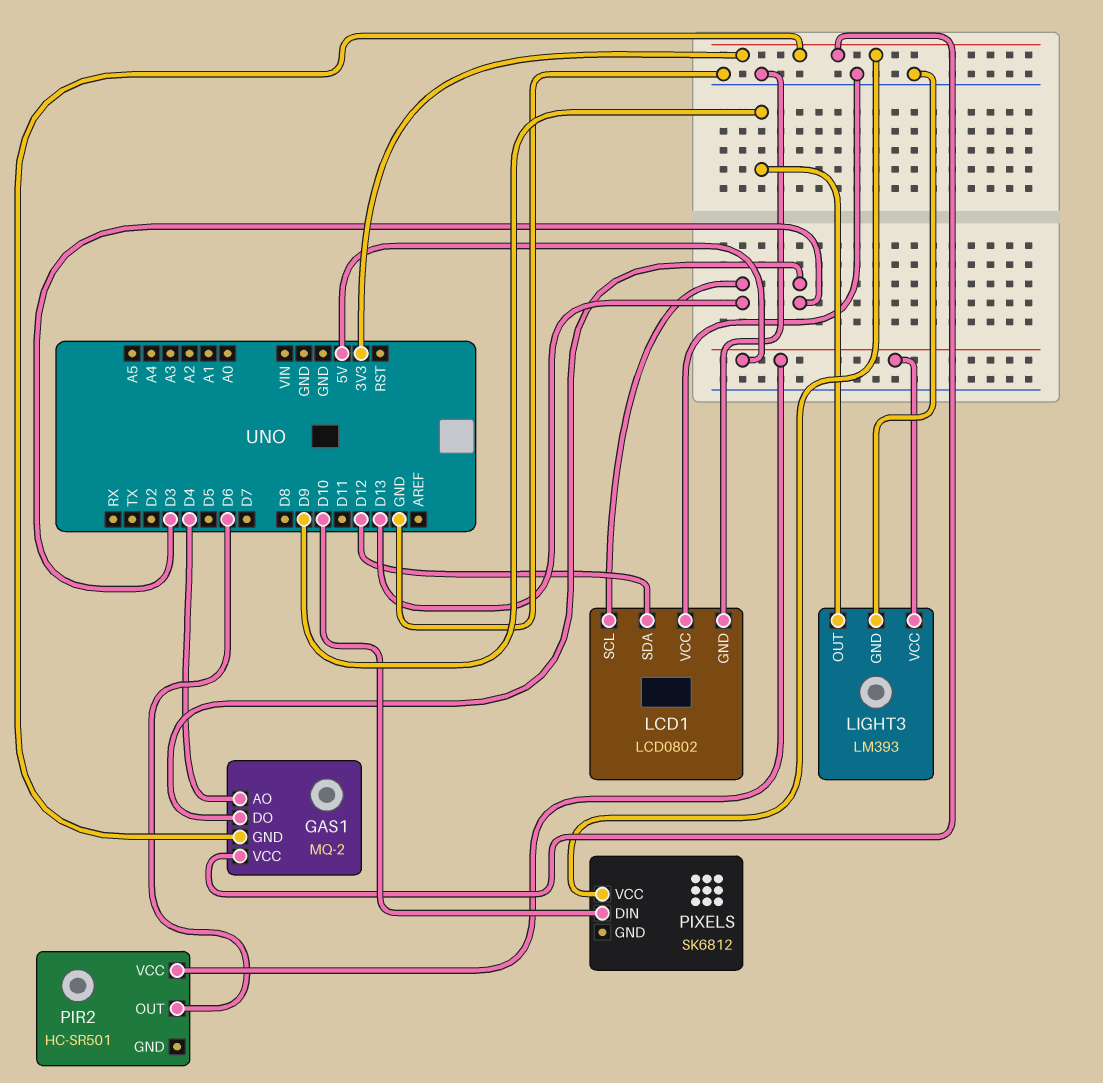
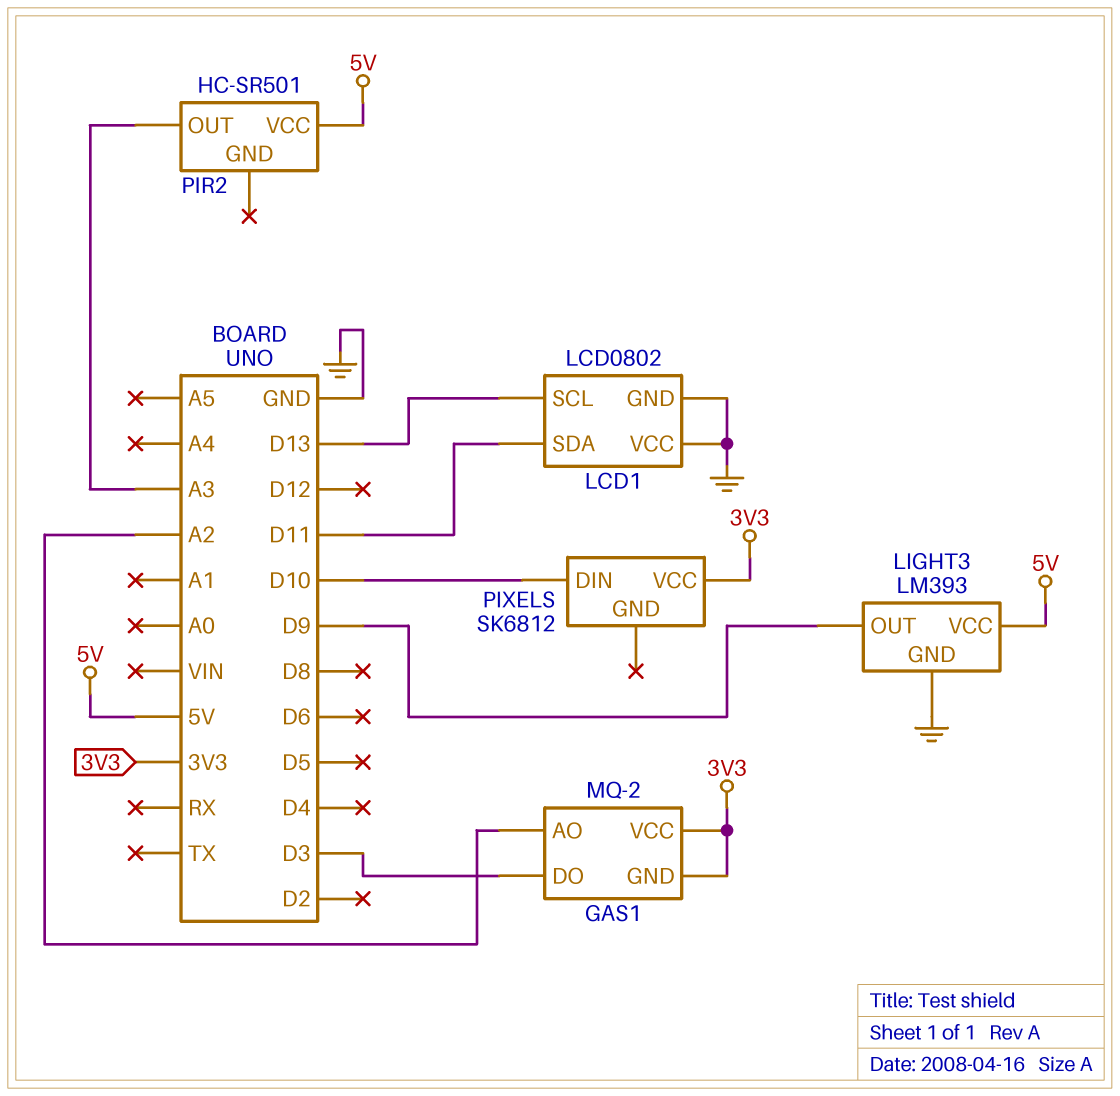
GAS1 pin AO: D4 -> A2
LCD1 pin SDA: D12 -> D11
PIR2 pin OUT: D6 -> A3

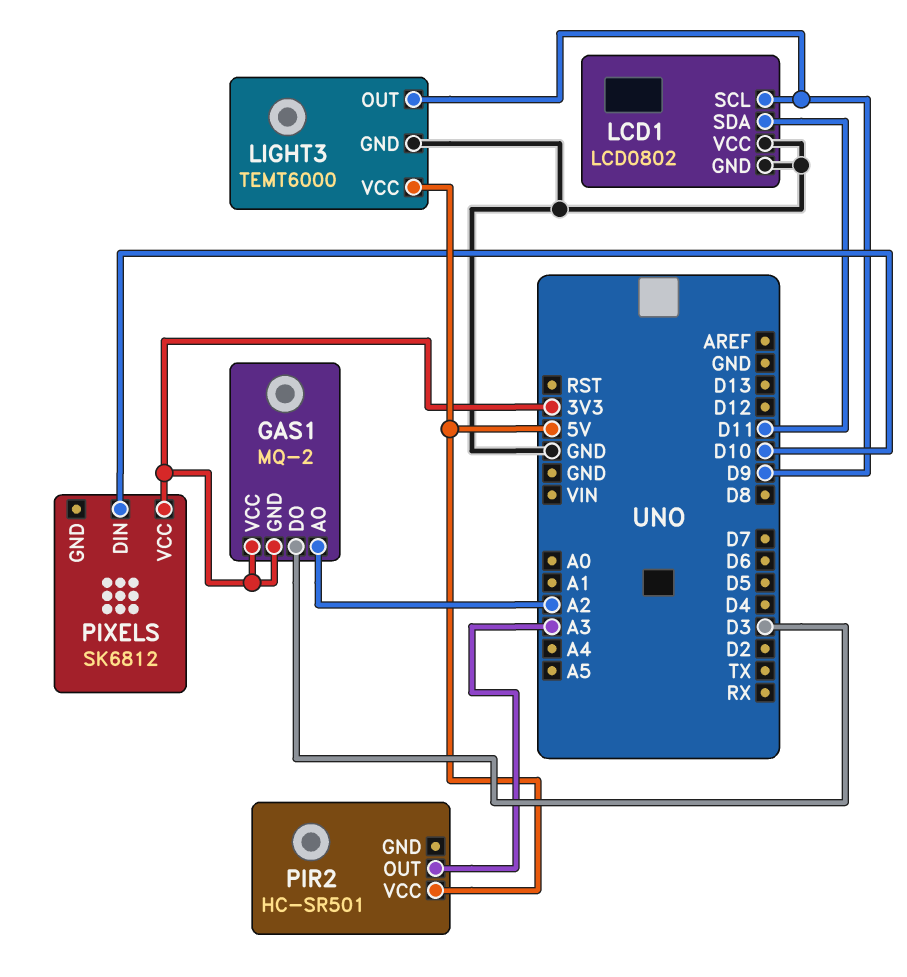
LCD1 pin SCL: D13 -> D9
LIGHT3: LM393 -> TEMT6000

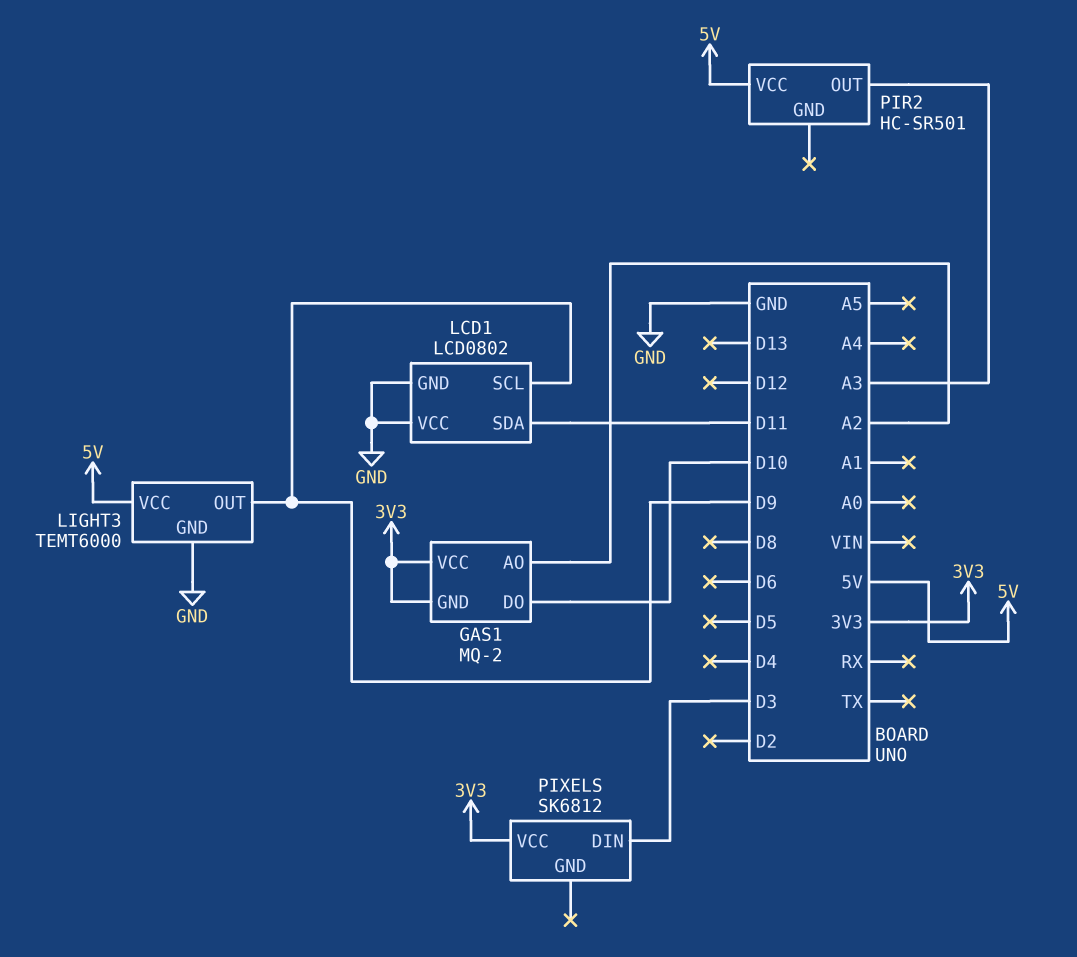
GAS1 pin DO: D3 -> D10
PIXELS pin DIN: D10 -> D3

